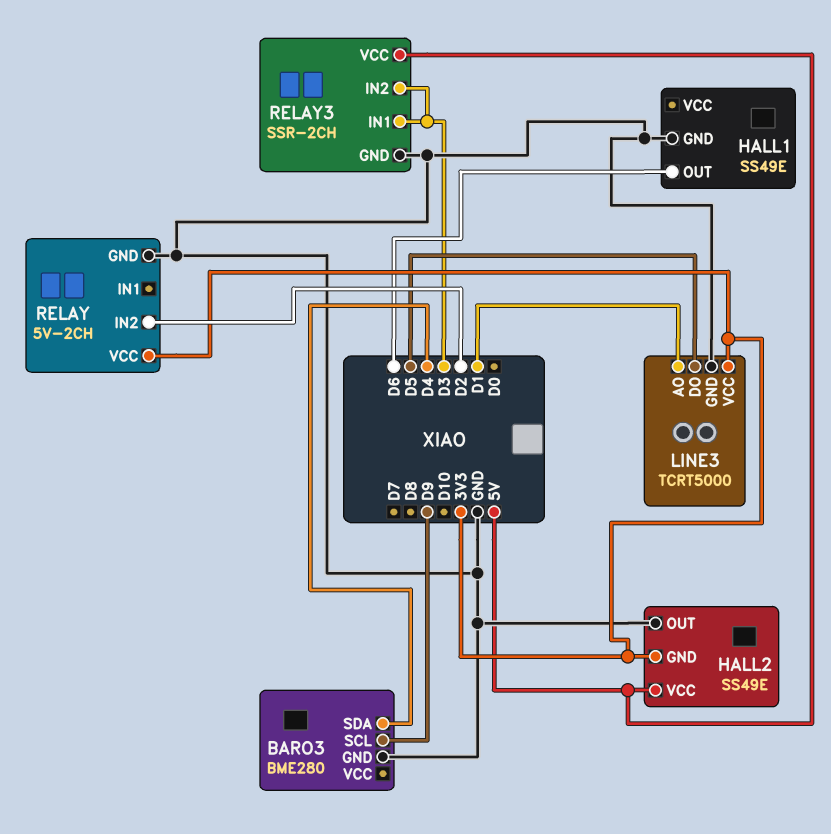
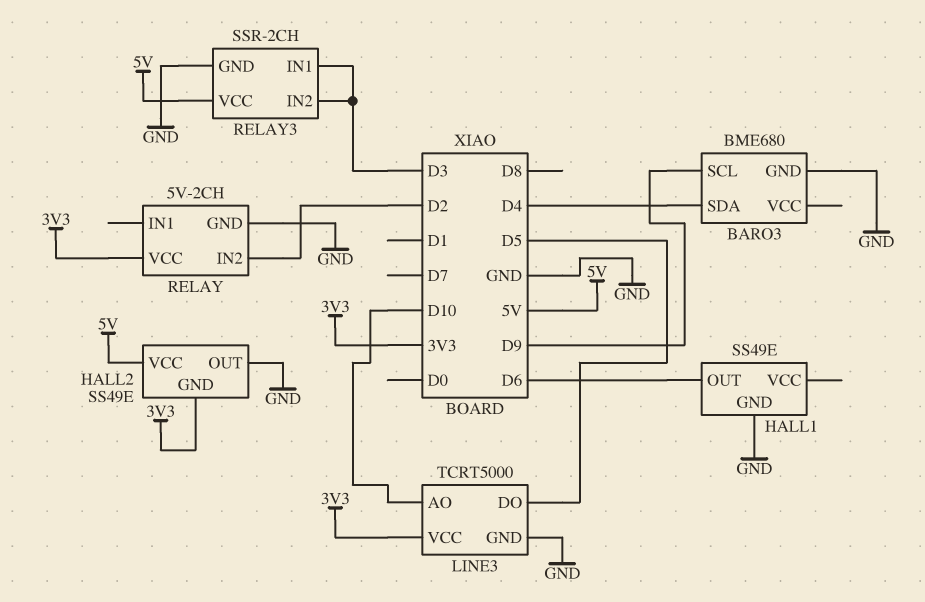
BARO3: BME280 -> BME680
LINE3 pin AO: D1 -> D10

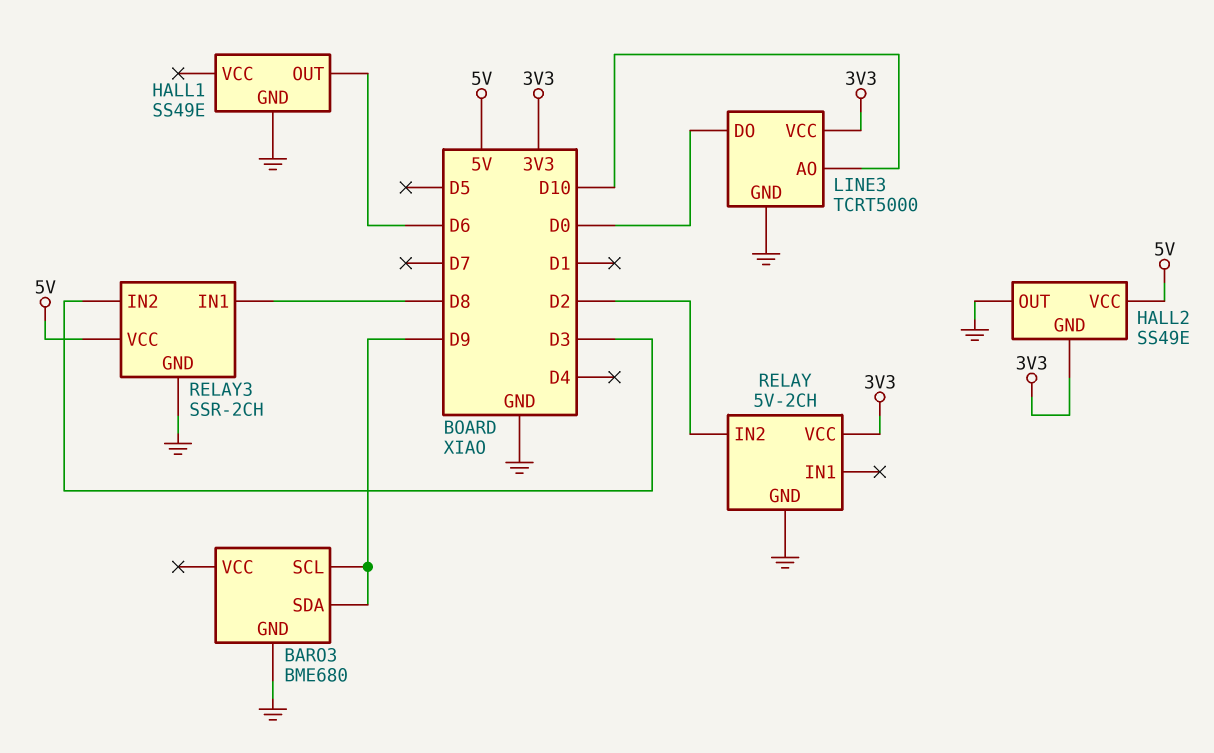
BARO3 pin SDA: D4 -> D9
LINE3 pin DO: D5 -> D0
RELAY3 pin IN1: D3 -> D8

